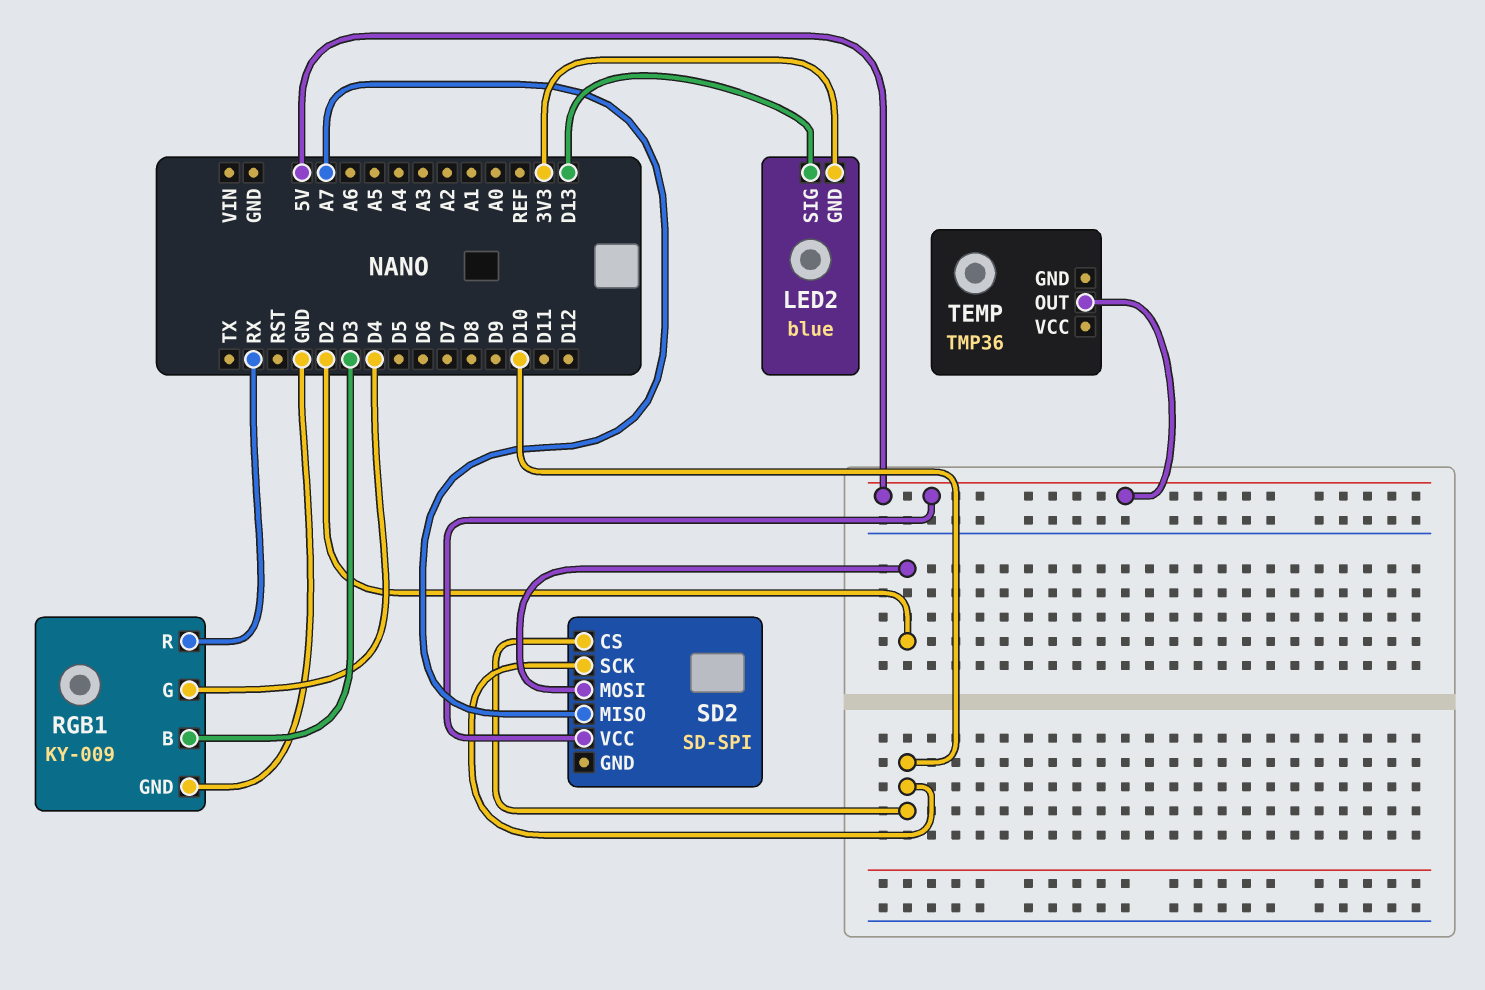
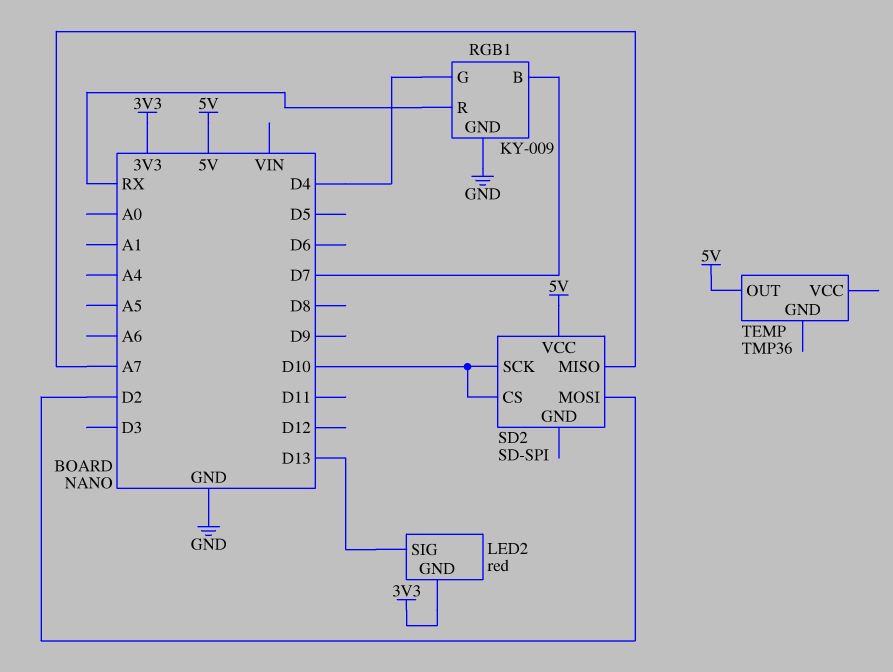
LED2: blue -> red
RGB1 pin B: D3 -> D7

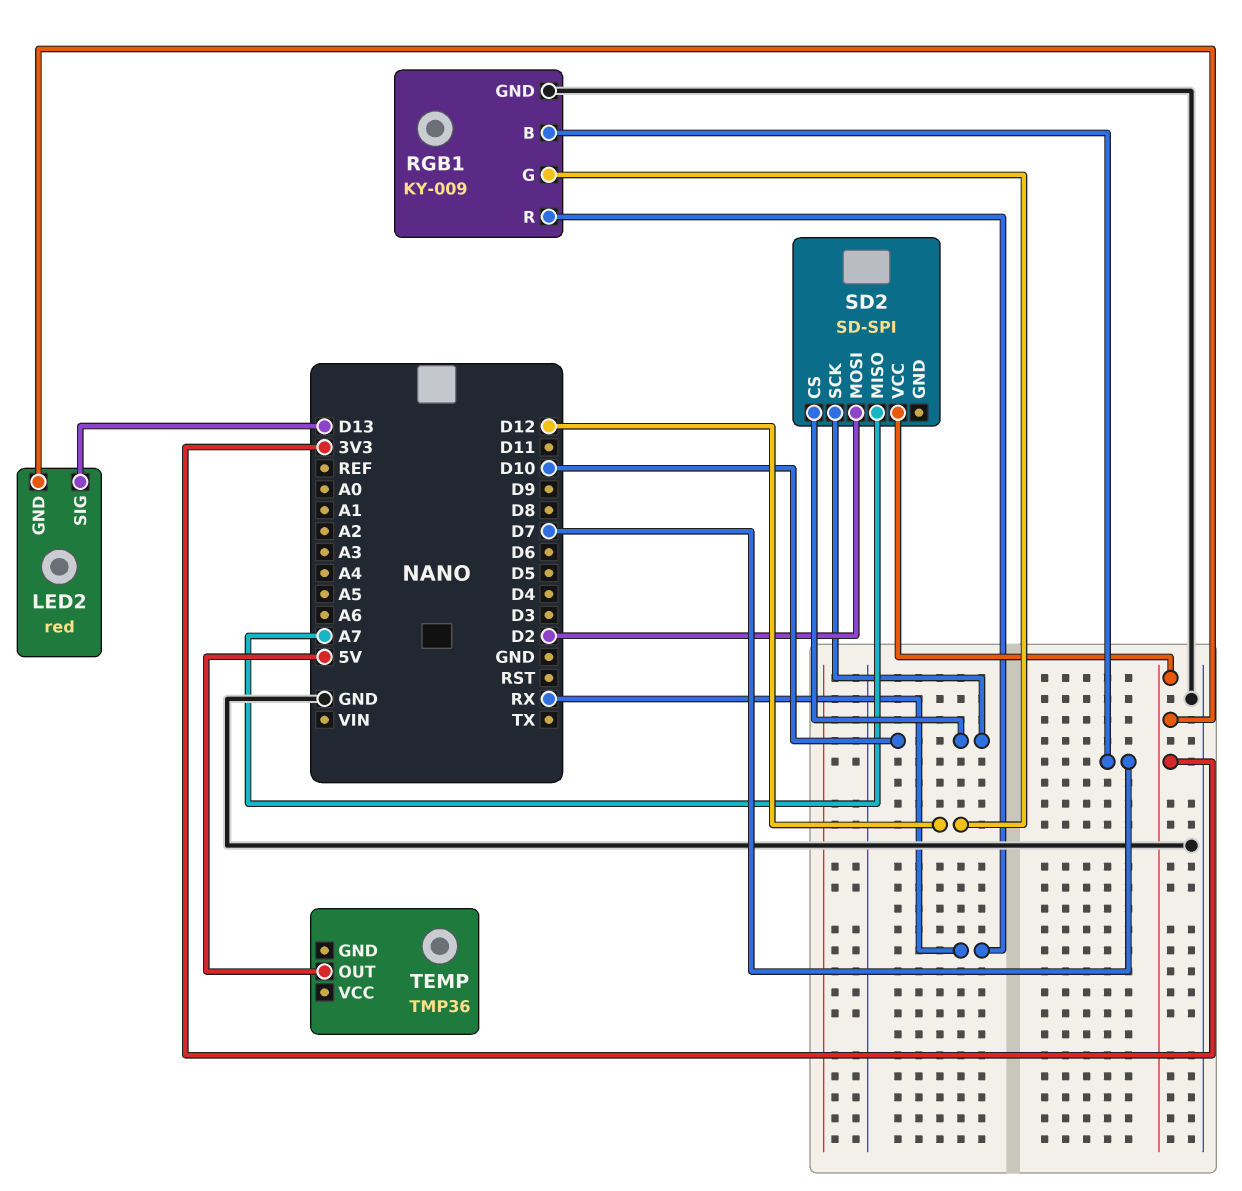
RGB1 pin G: D4 -> D12
SD2 pin VCC: 5V -> 3V3

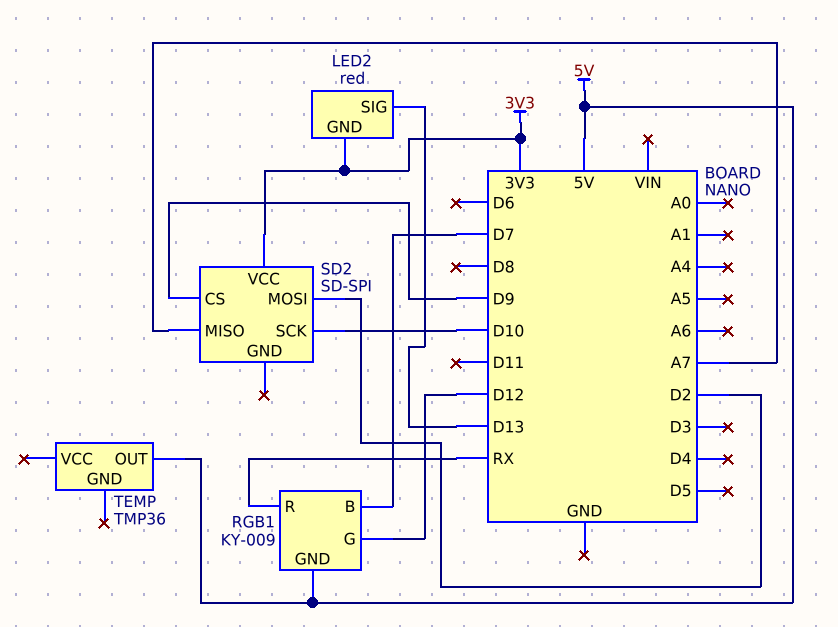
RGB1 pin GND: GND -> 5V
SD2 pin CS: D10 -> D9

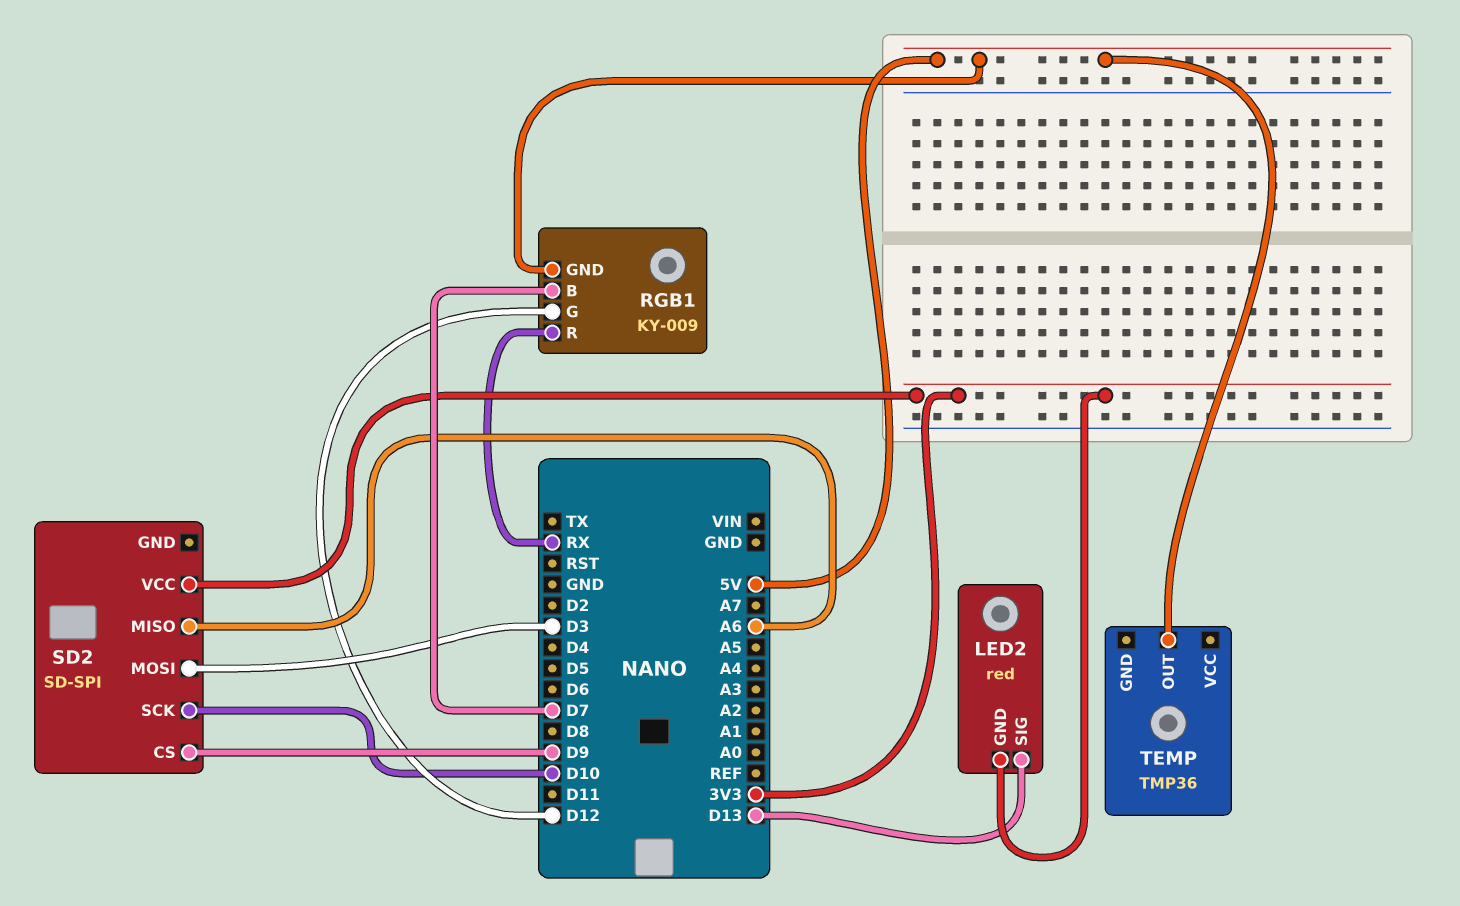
SD2 pin MISO: A7 -> A6
SD2 pin MOSI: D2 -> D3

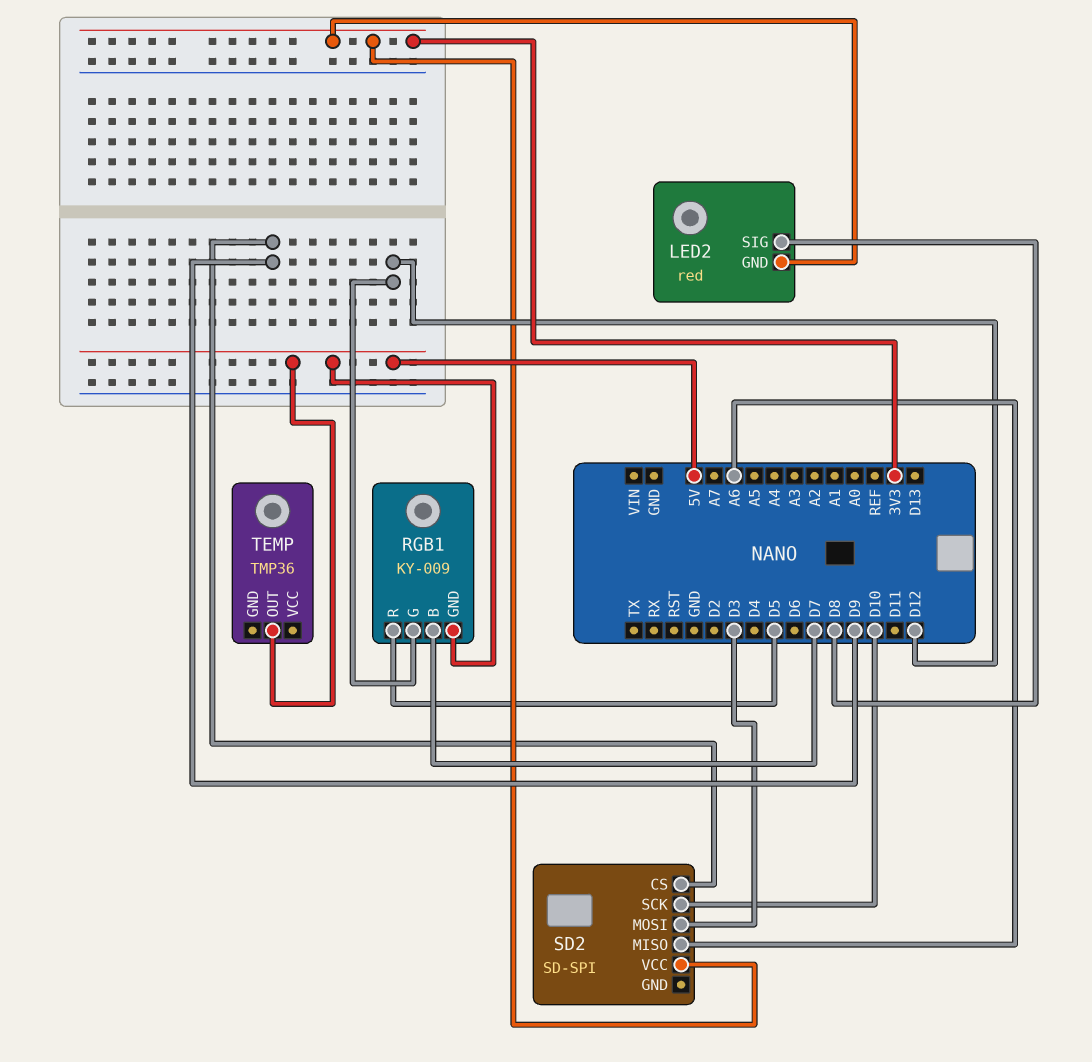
LED2 pin SIG: D13 -> D8
RGB1 pin R: RX -> D5

